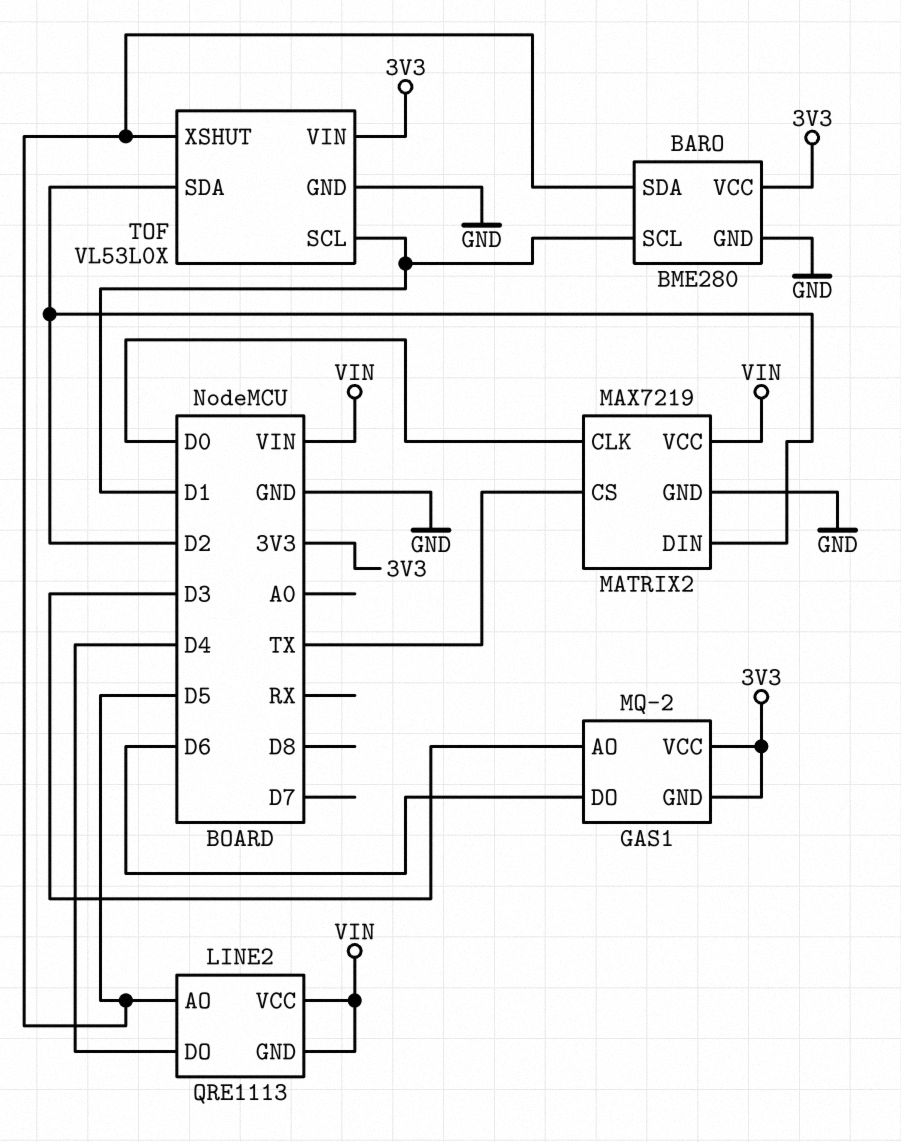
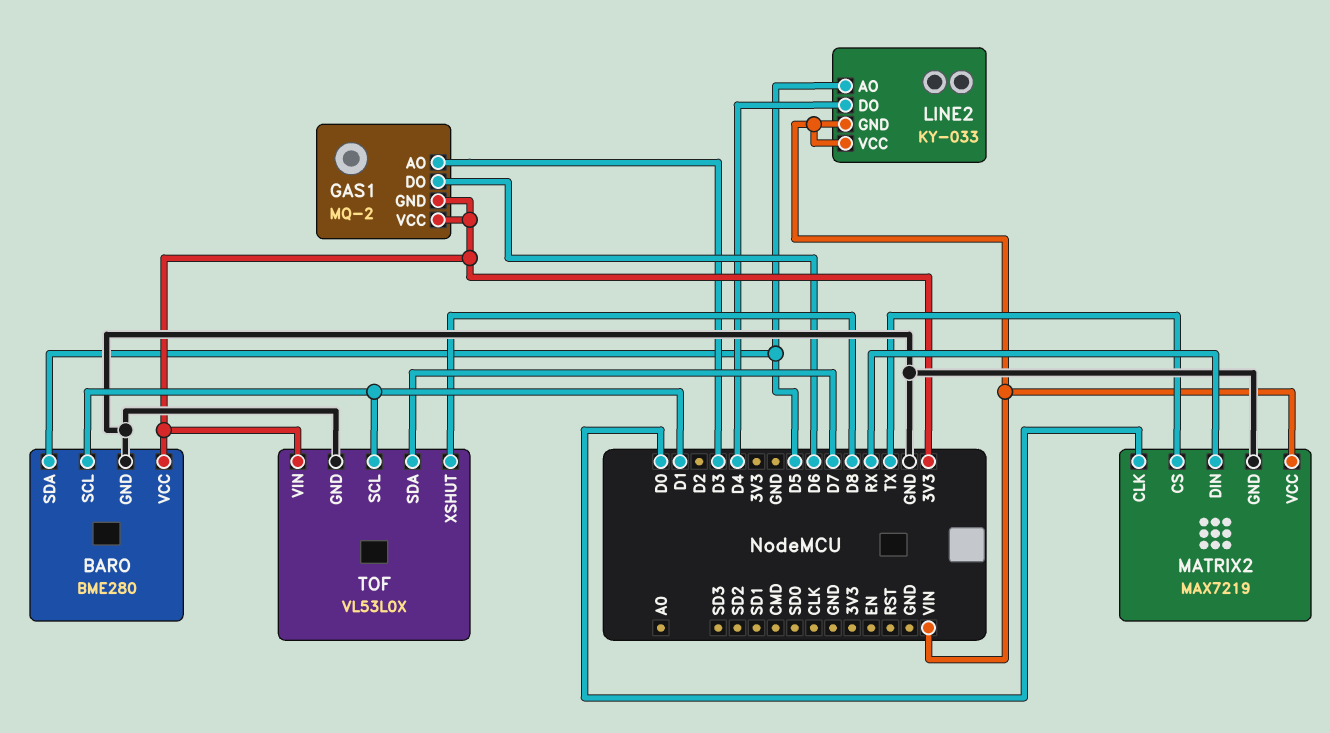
LINE2: QRE1113 -> KY-033
MATRIX2 pin DIN: D2 -> RX
TOF pin SDA: D2 -> D7
TOF pin XSHUT: D5 -> D8

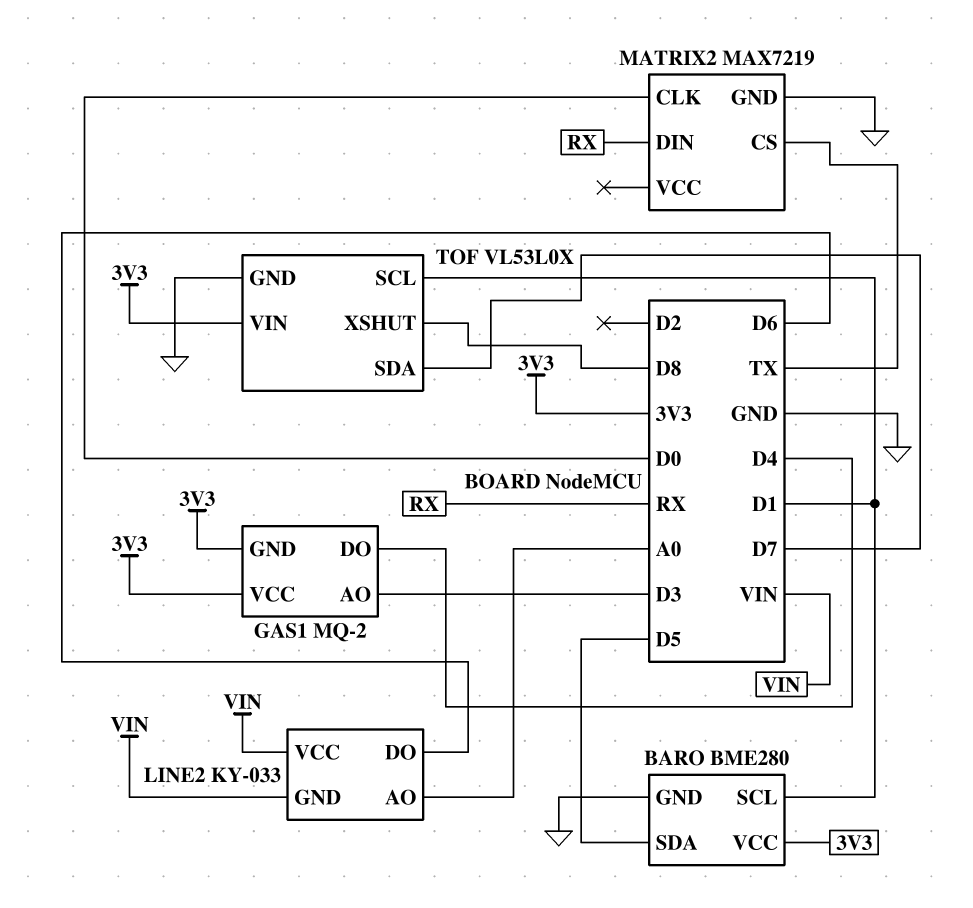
GAS1 pin DO: D6 -> D4
LINE2 pin AO: D5 -> A0
LINE2 pin DO: D4 -> D6
MATRIX2 pin VCC: VIN -> none

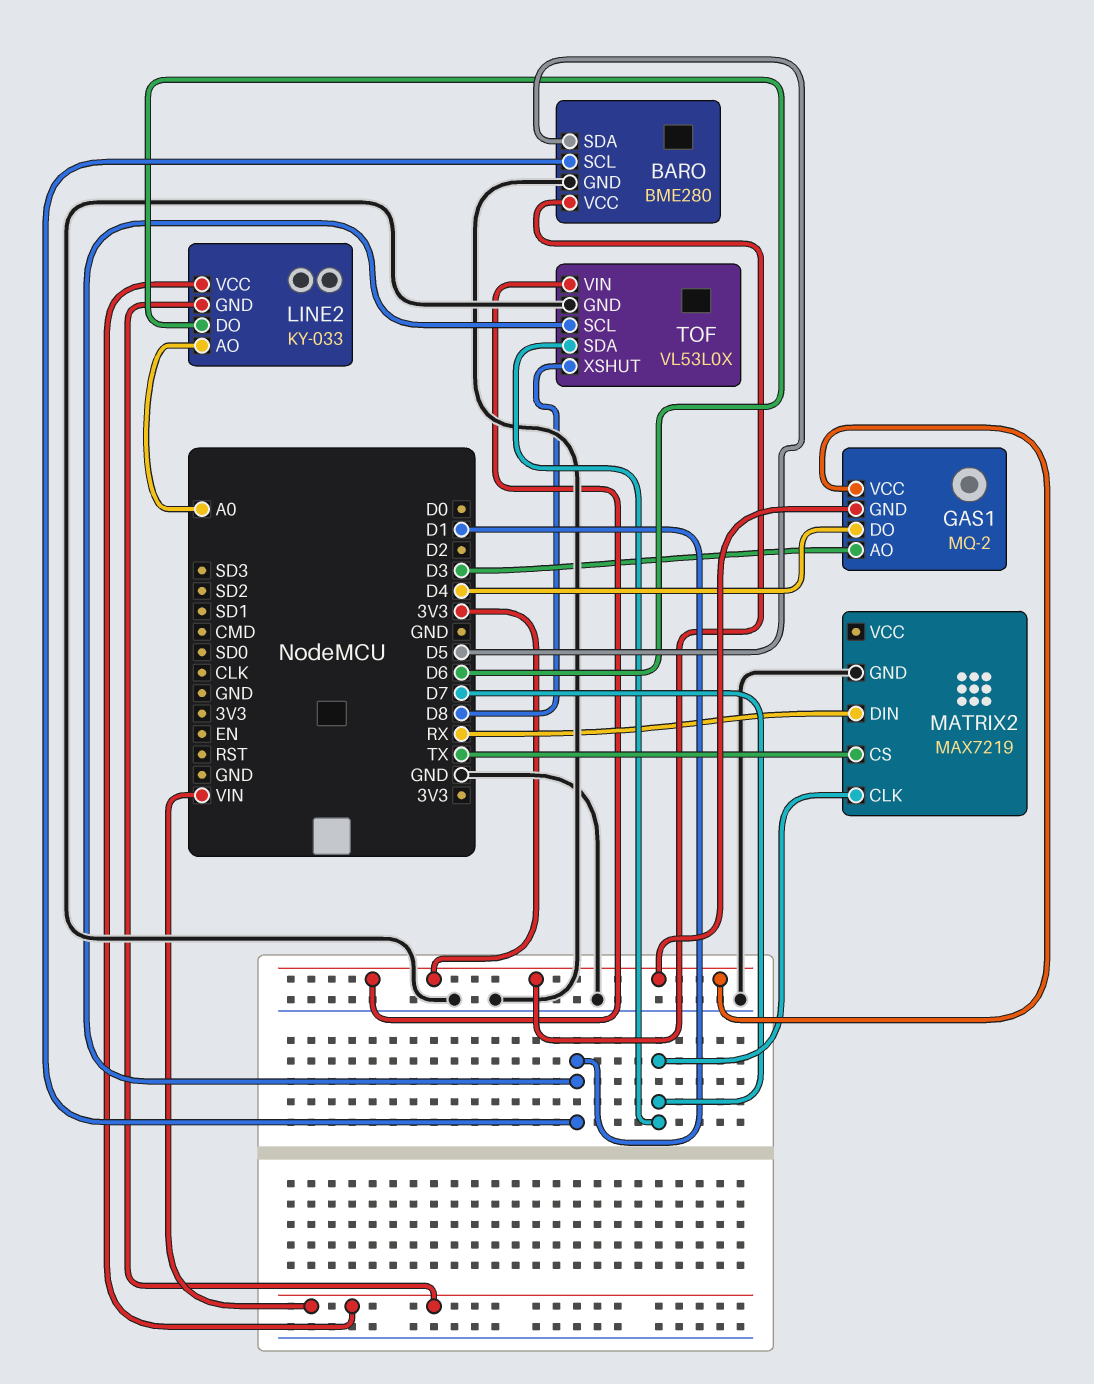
MATRIX2 pin CLK: D0 -> D7

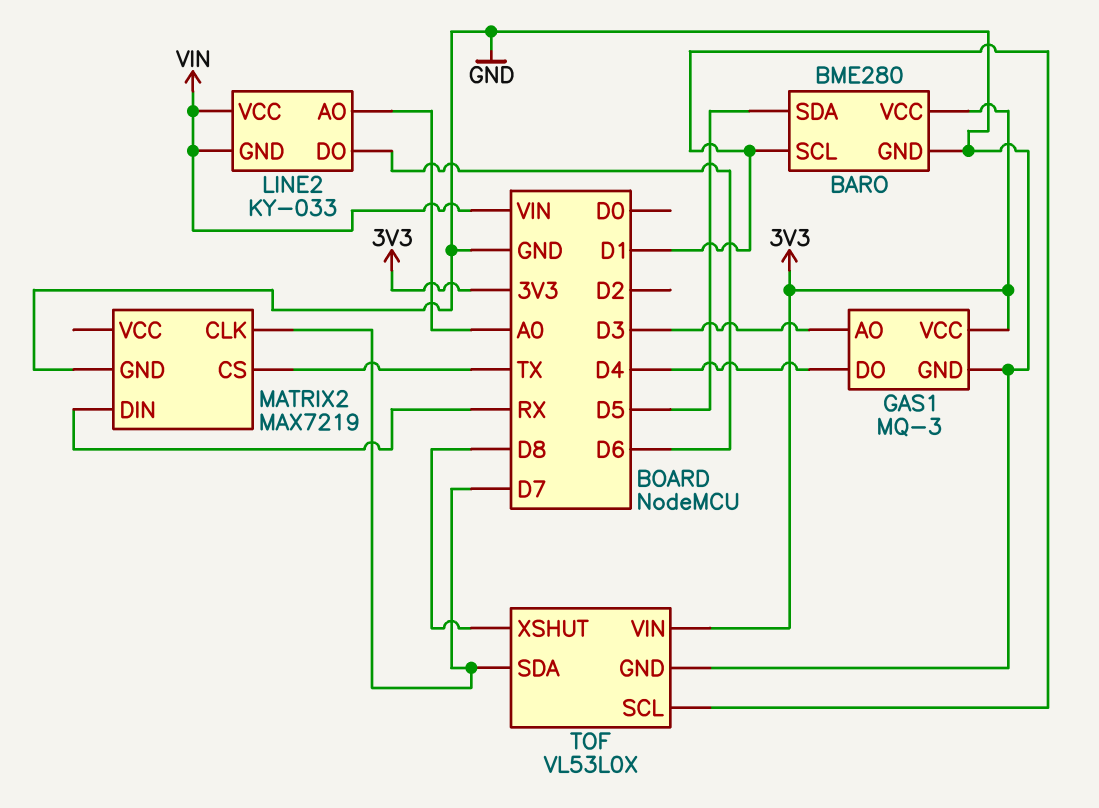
GAS1: MQ-2 -> MQ-3
GAS1 pin GND: 3V3 -> GND

